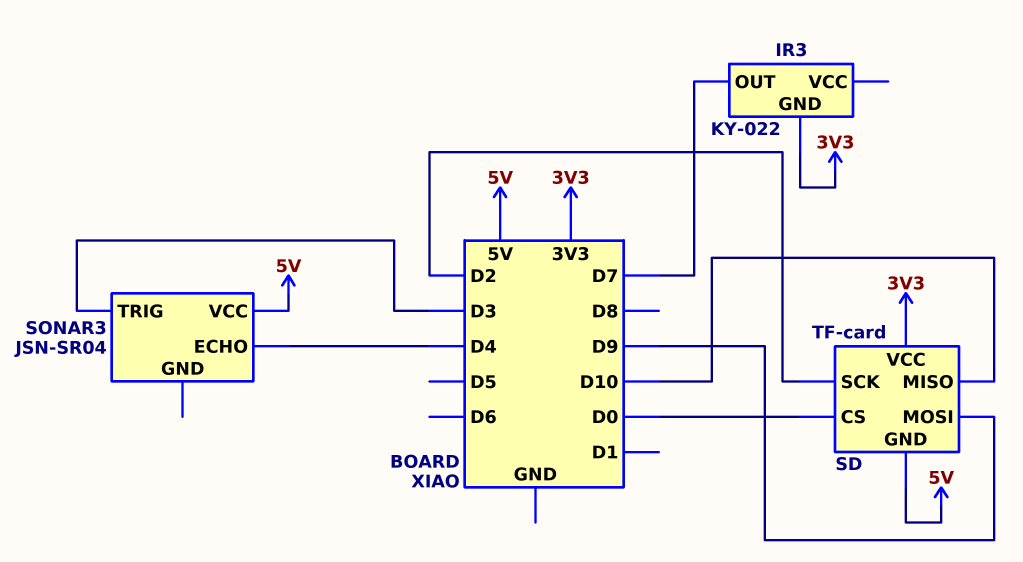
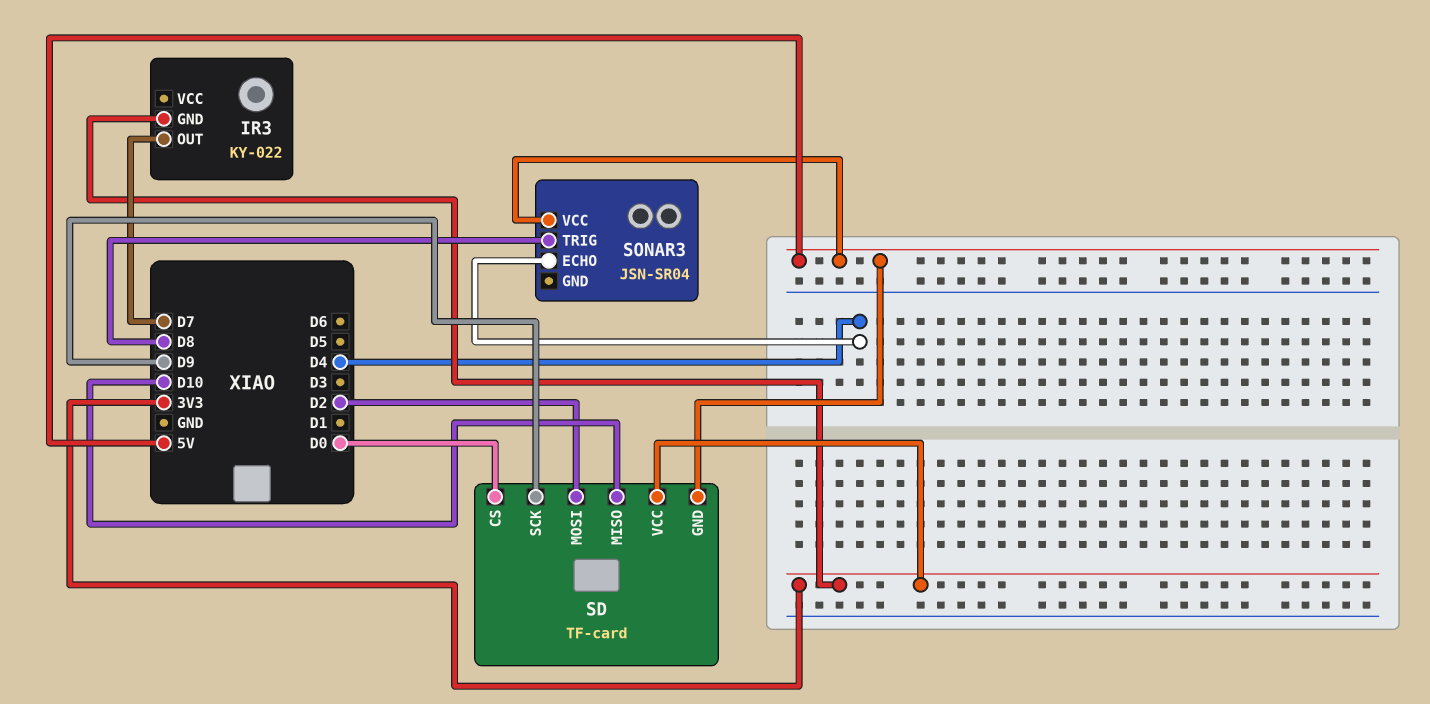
SD pin MOSI: D9 -> D2
SD pin SCK: D2 -> D9
SONAR3 pin TRIG: D3 -> D8

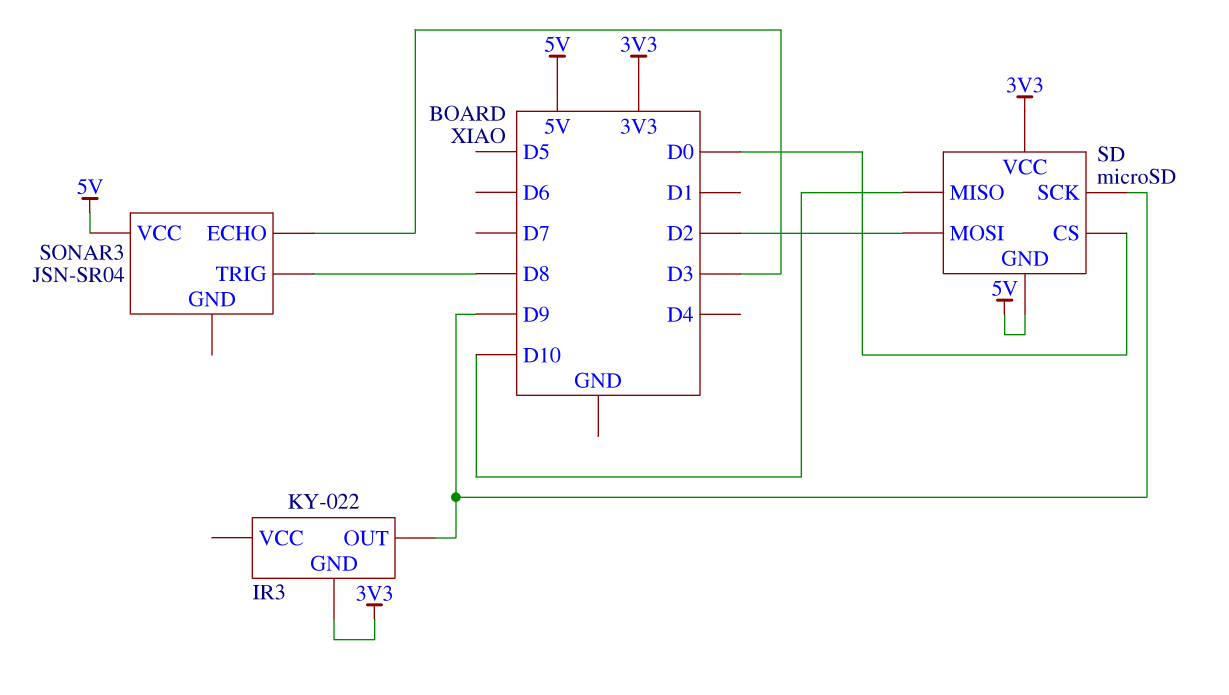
IR3 pin OUT: D7 -> D9
SD: TF-card -> microSD
SONAR3 pin ECHO: D4 -> D3

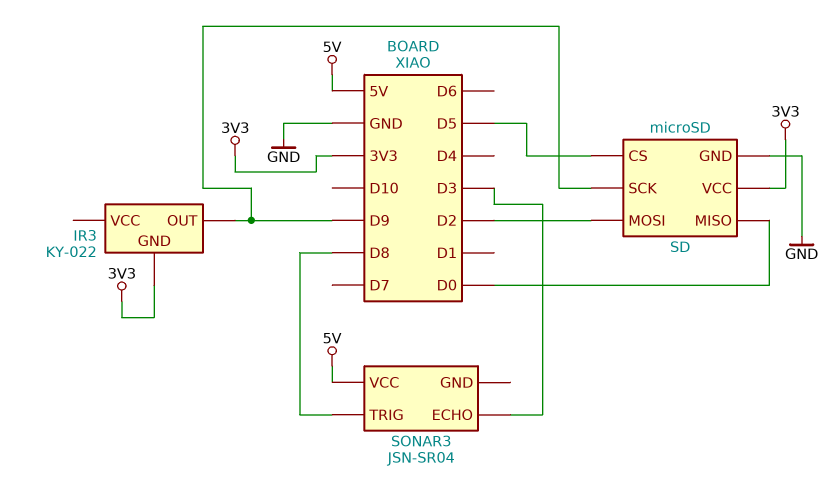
SD pin CS: D0 -> D5
SD pin GND: 5V -> GND
SD pin MISO: D10 -> D0

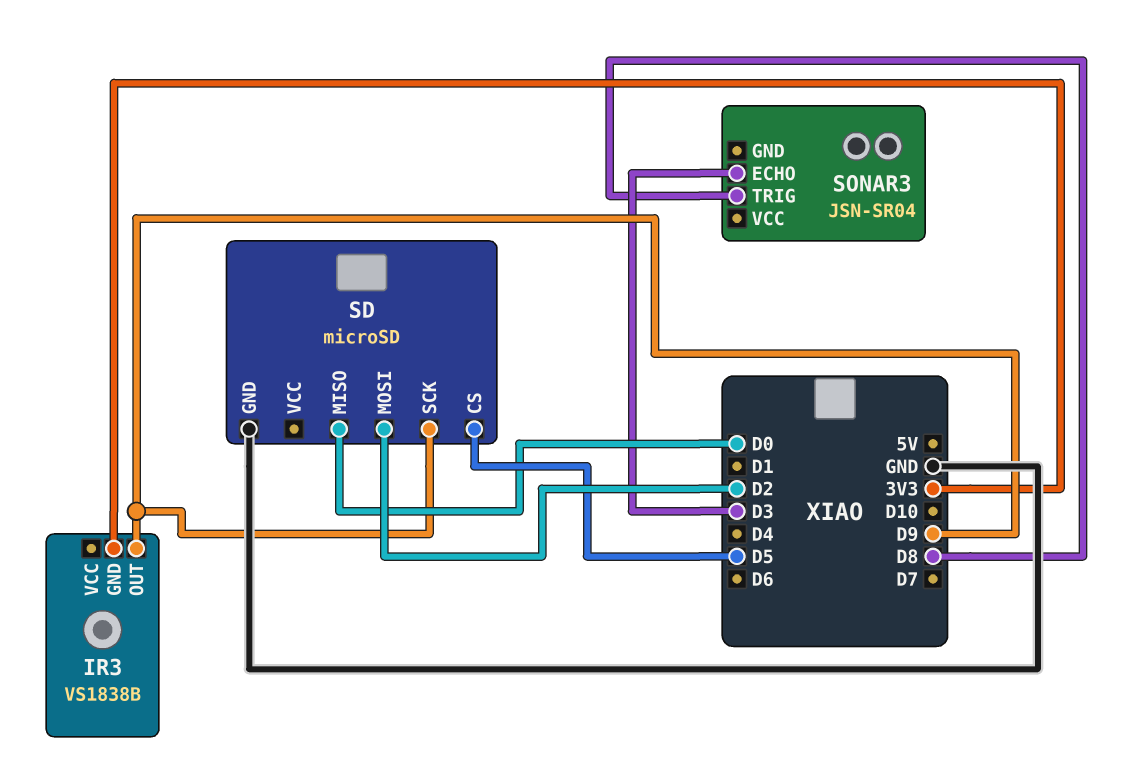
IR3: KY-022 -> VS1838B
SD pin VCC: 3V3 -> none
SONAR3 pin VCC: 5V -> none

